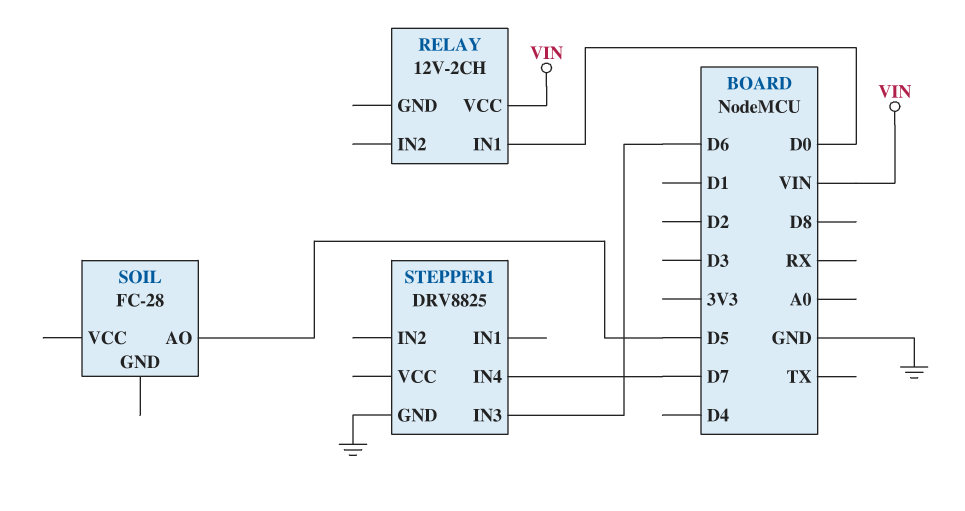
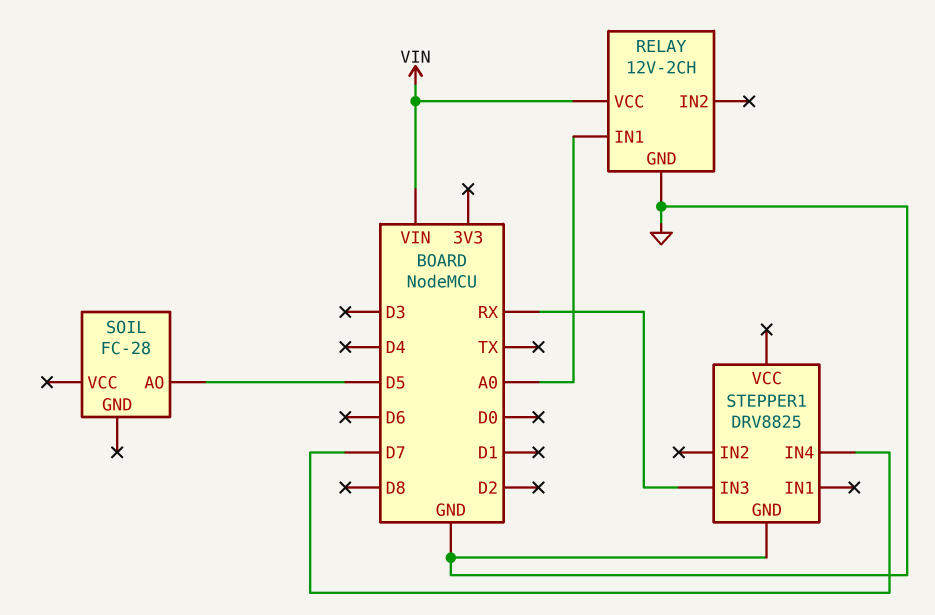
RELAY pin GND: none -> GND
RELAY pin IN1: D0 -> A0
STEPPER1 pin IN3: D6 -> RX

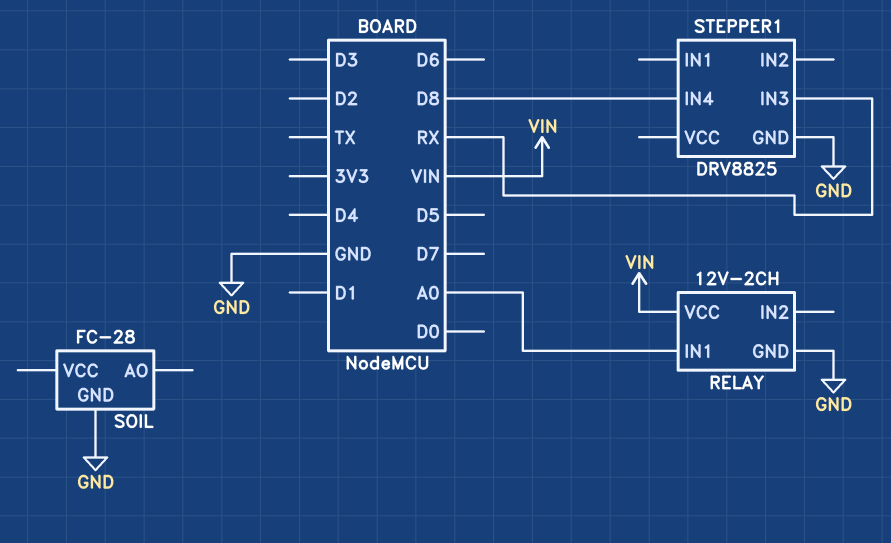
SOIL pin AO: D5 -> none
SOIL pin GND: none -> GND
STEPPER1 pin IN4: D7 -> D8

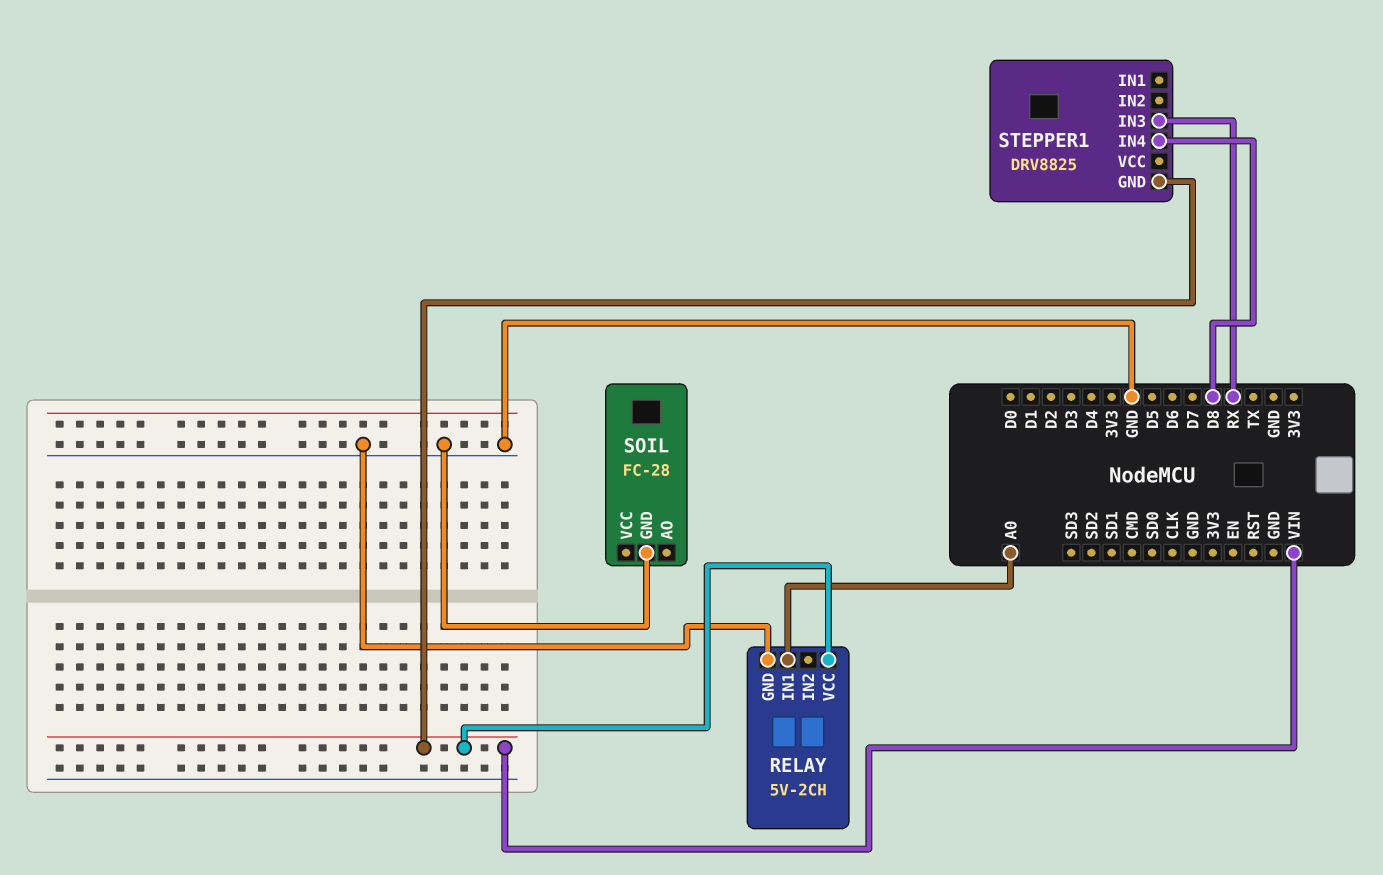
RELAY: 12V-2CH -> 5V-2CH
STEPPER1 pin GND: GND -> VIN

